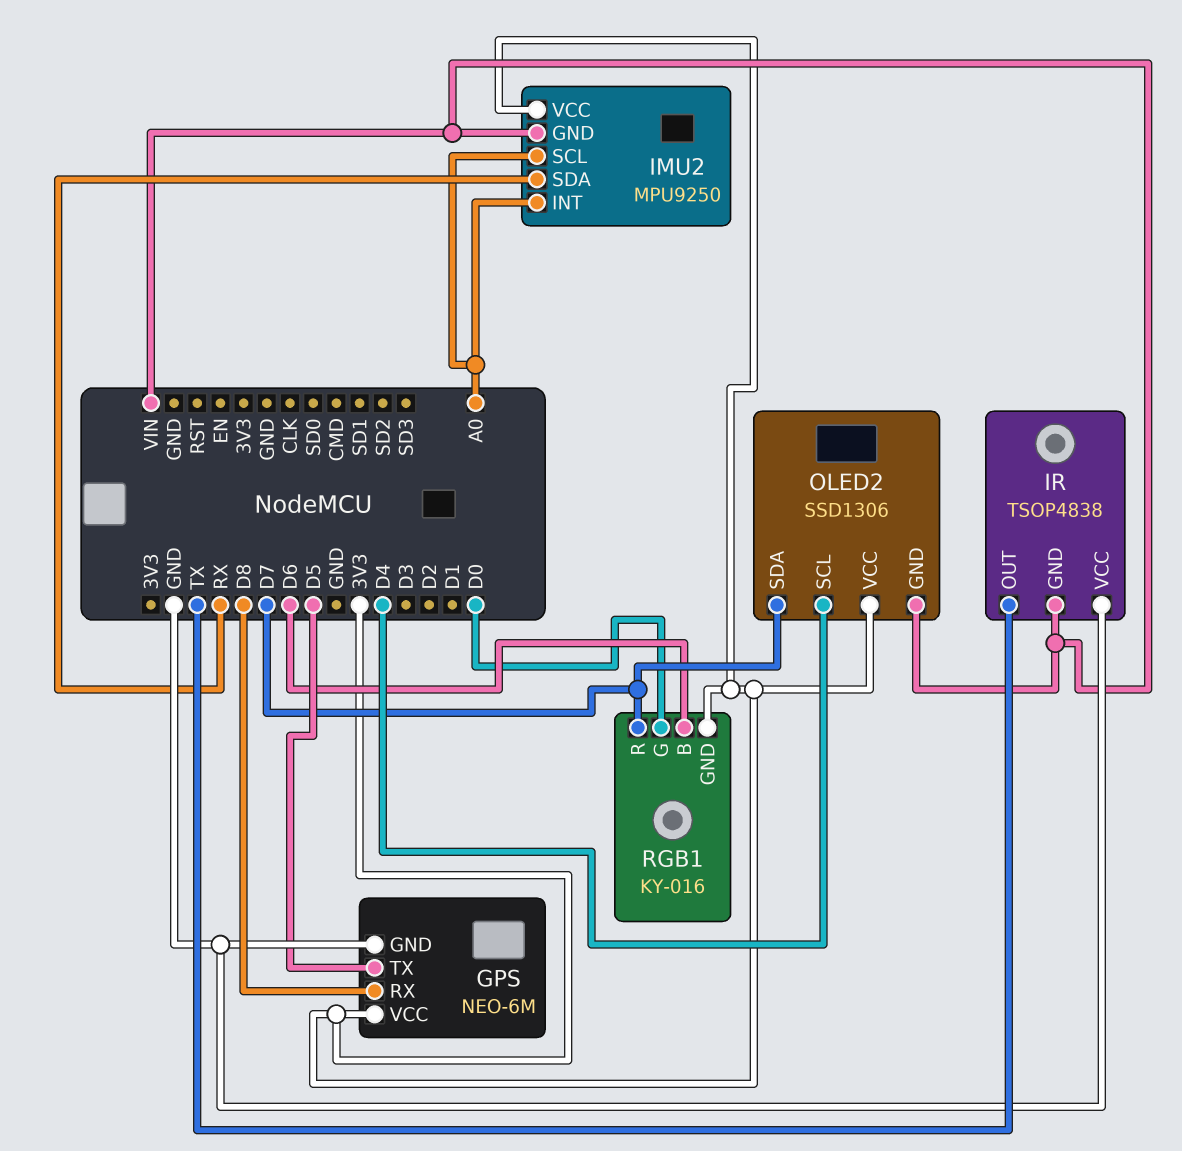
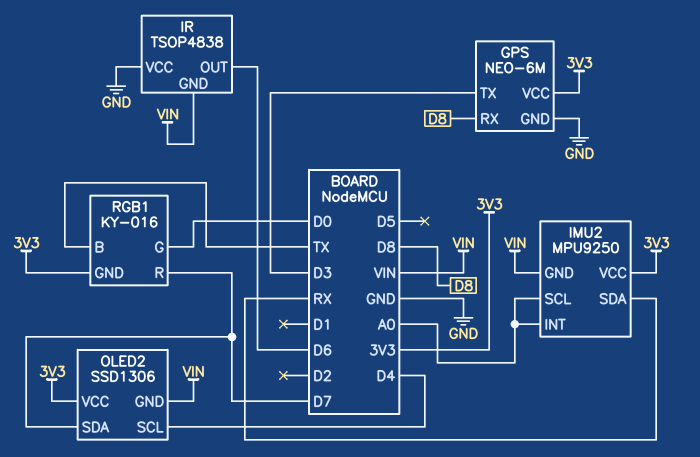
GPS pin TX: D5 -> D3
IR pin OUT: TX -> D6
RGB1 pin B: D6 -> TX

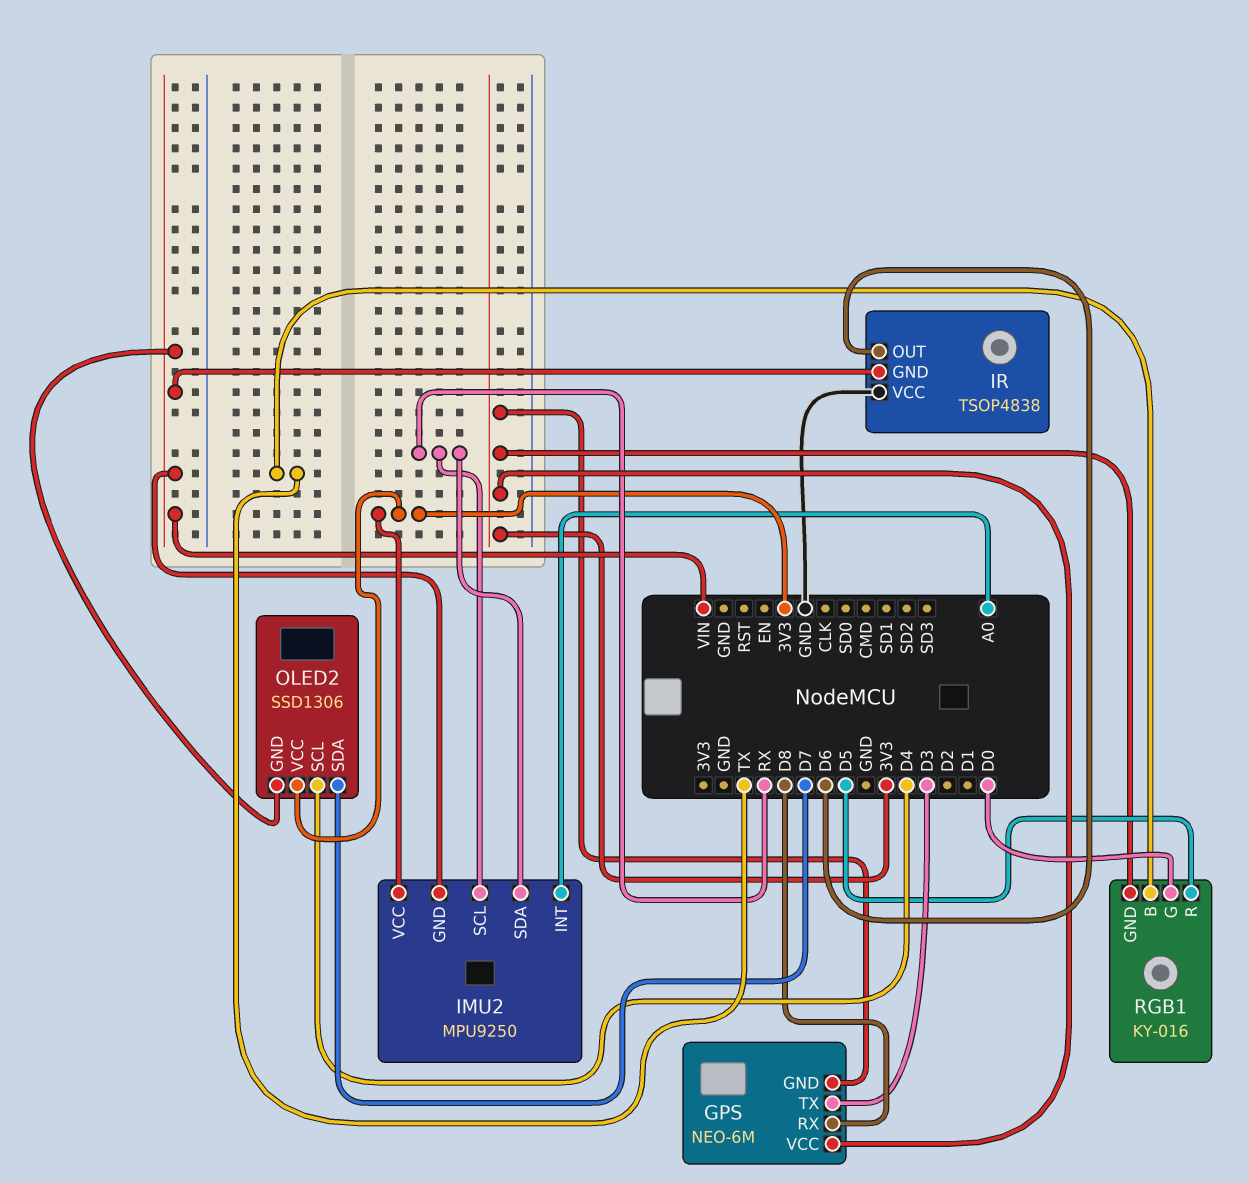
GPS pin GND: GND -> 3V3
IMU2 pin SCL: A0 -> RX
RGB1 pin R: D7 -> D5

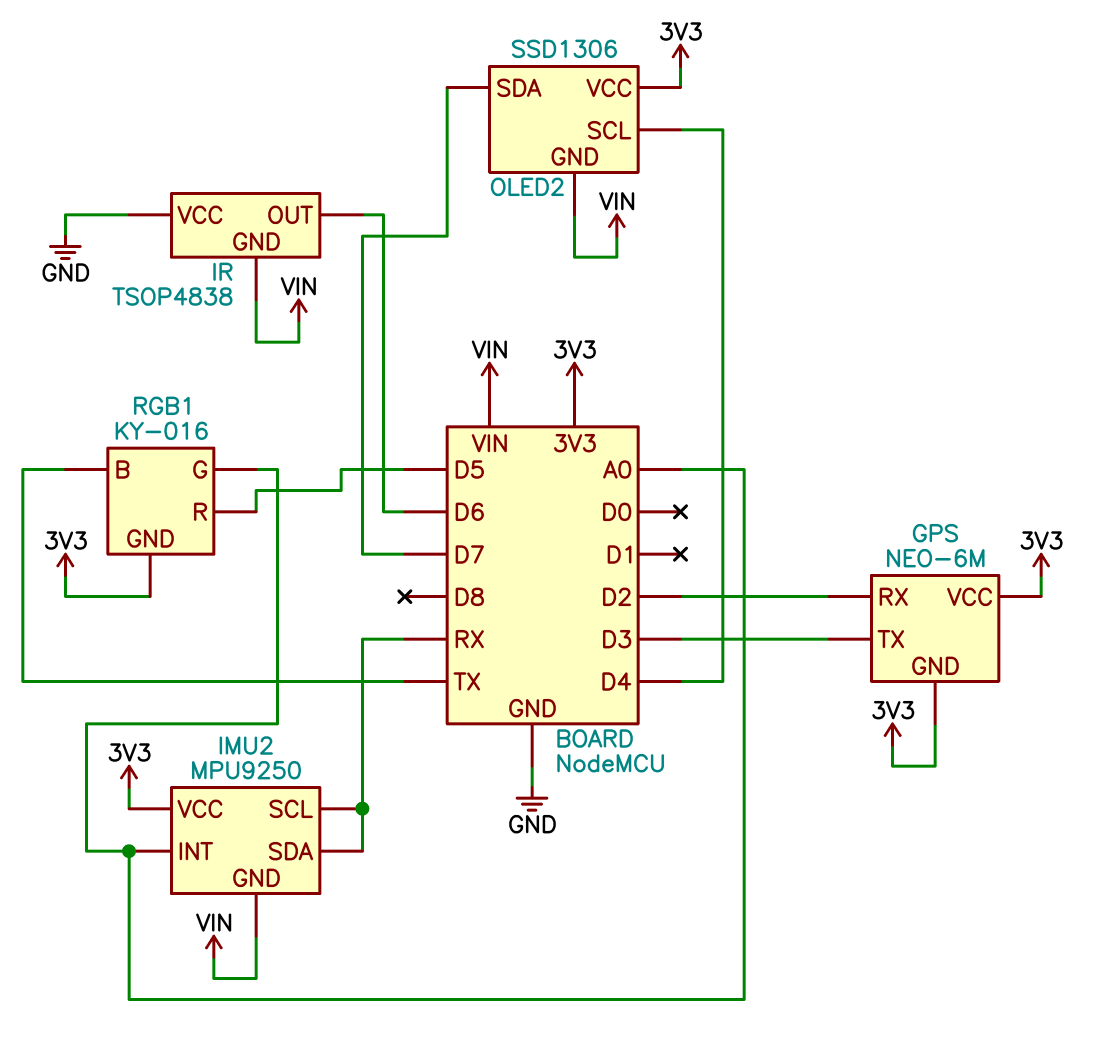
GPS pin RX: D8 -> D2
RGB1 pin G: D0 -> A0

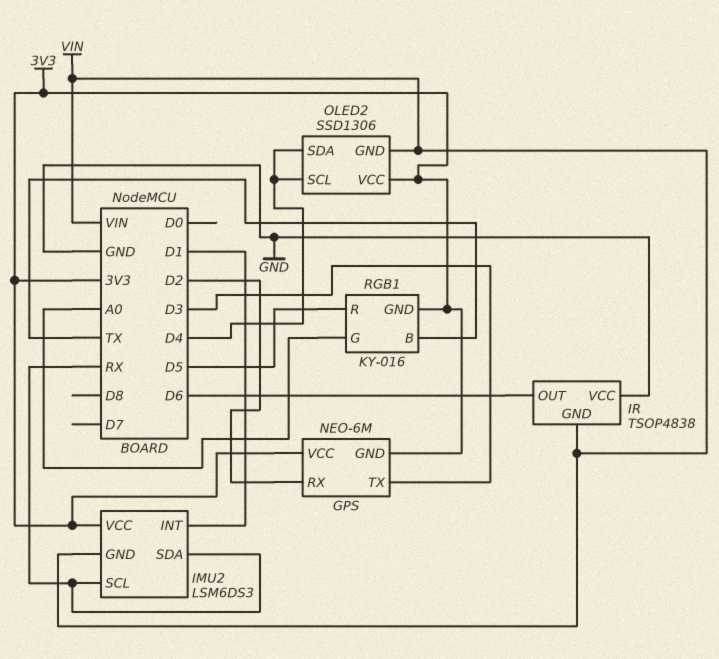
IMU2: MPU9250 -> LSM6DS3
IMU2 pin INT: A0 -> D1
OLED2 pin SDA: D7 -> D4

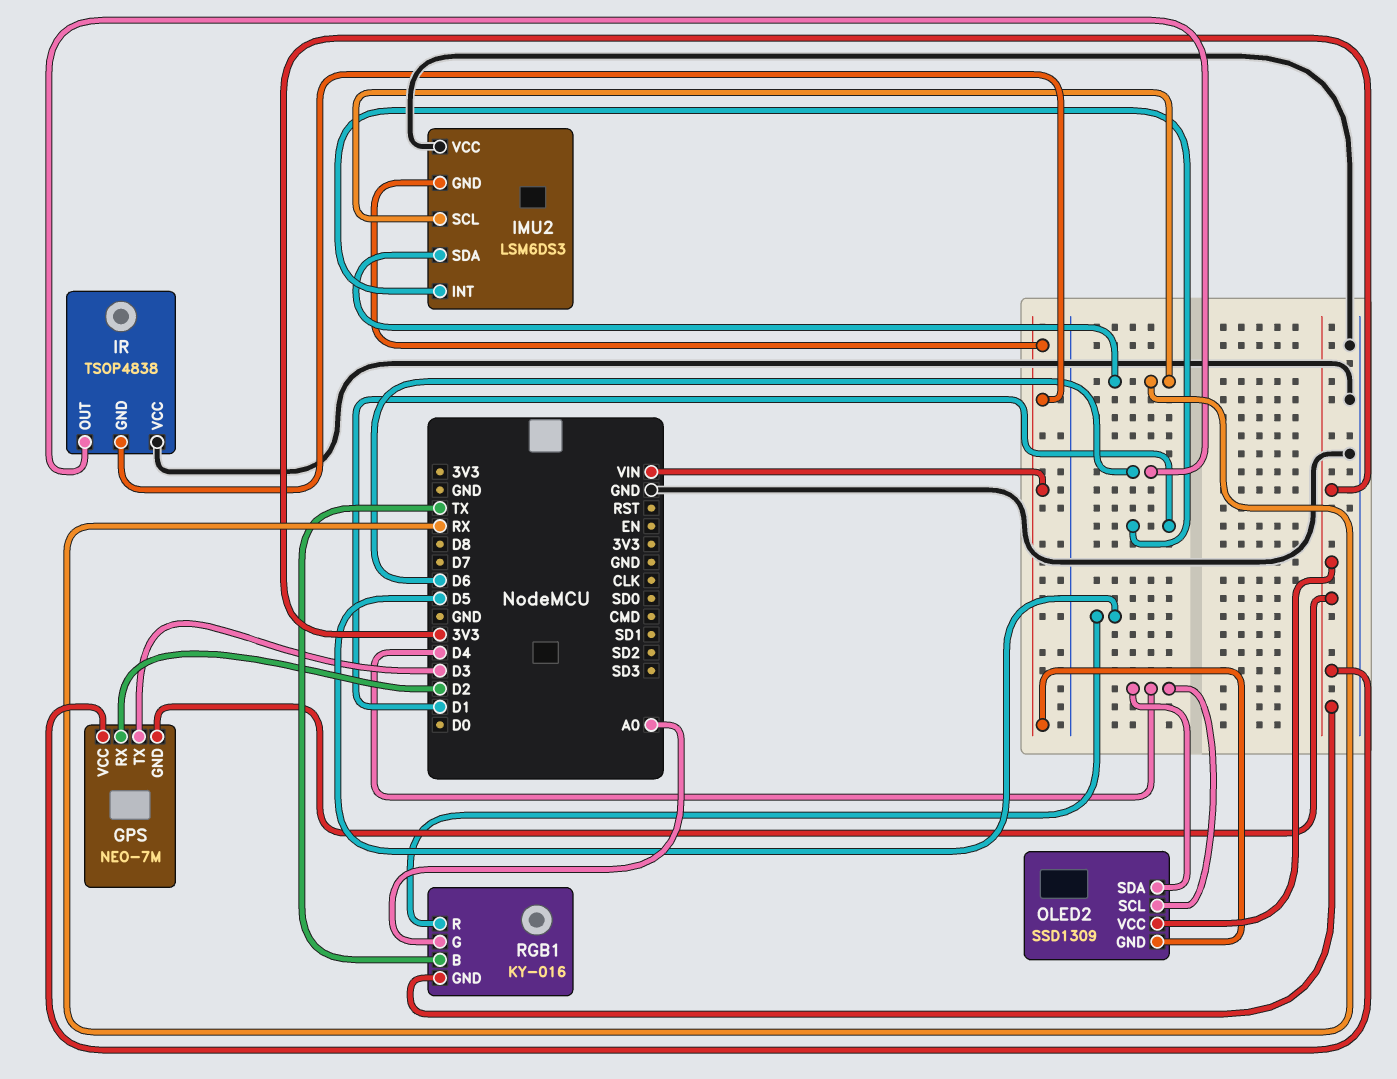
GPS: NEO-6M -> NEO-7M
IMU2 pin VCC: 3V3 -> GND
OLED2: SSD1306 -> SSD1309

